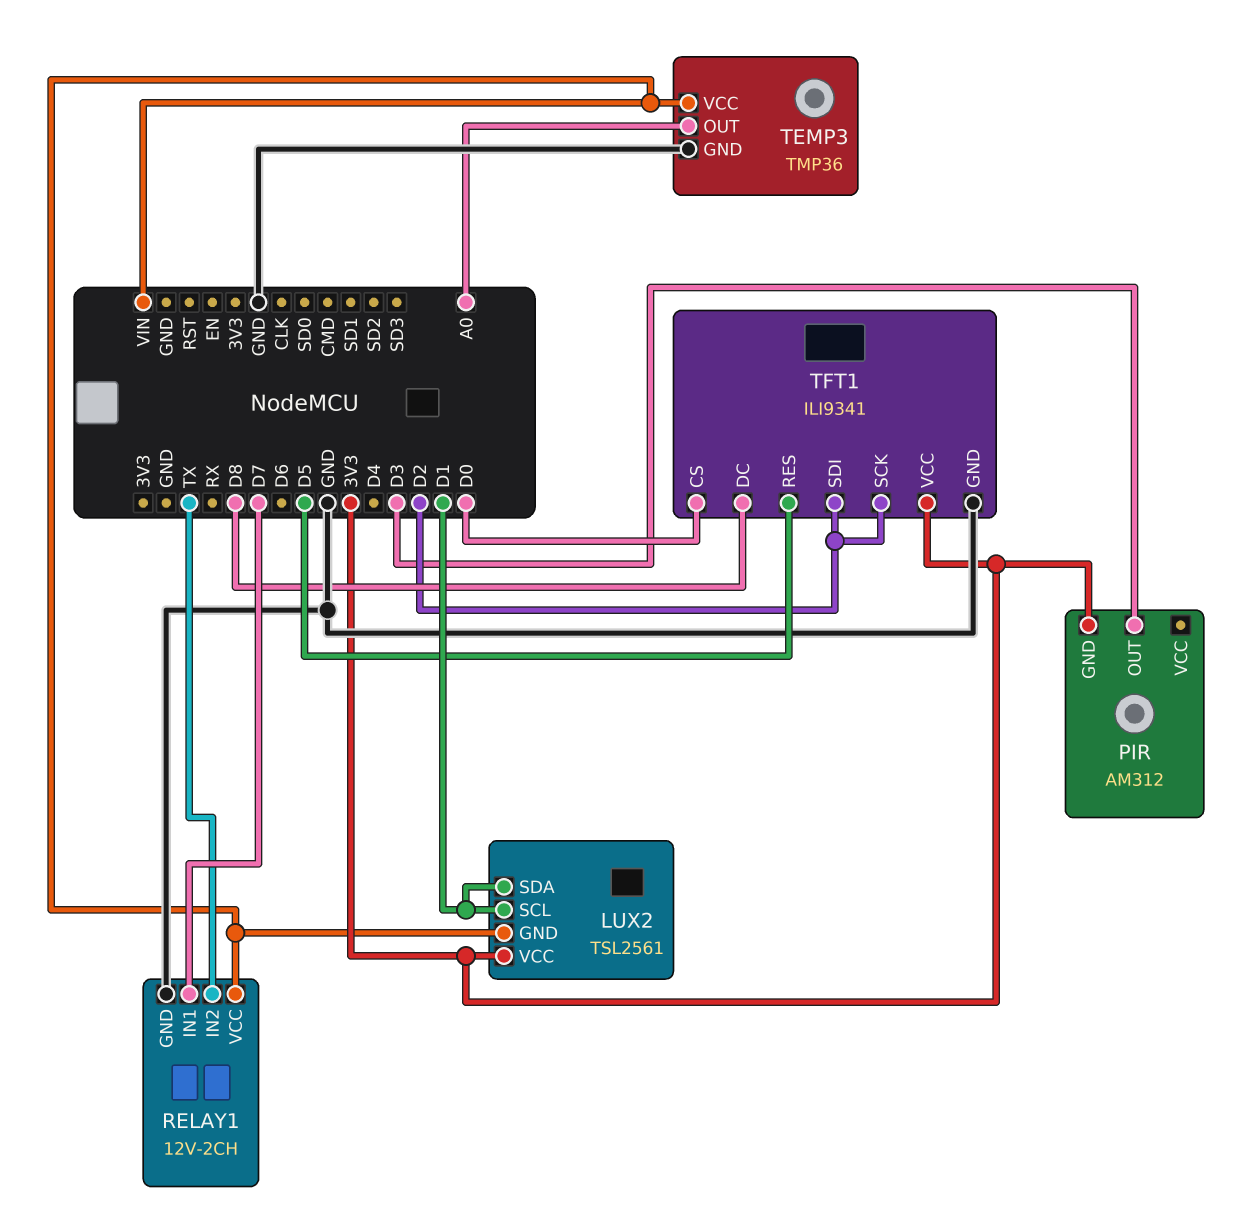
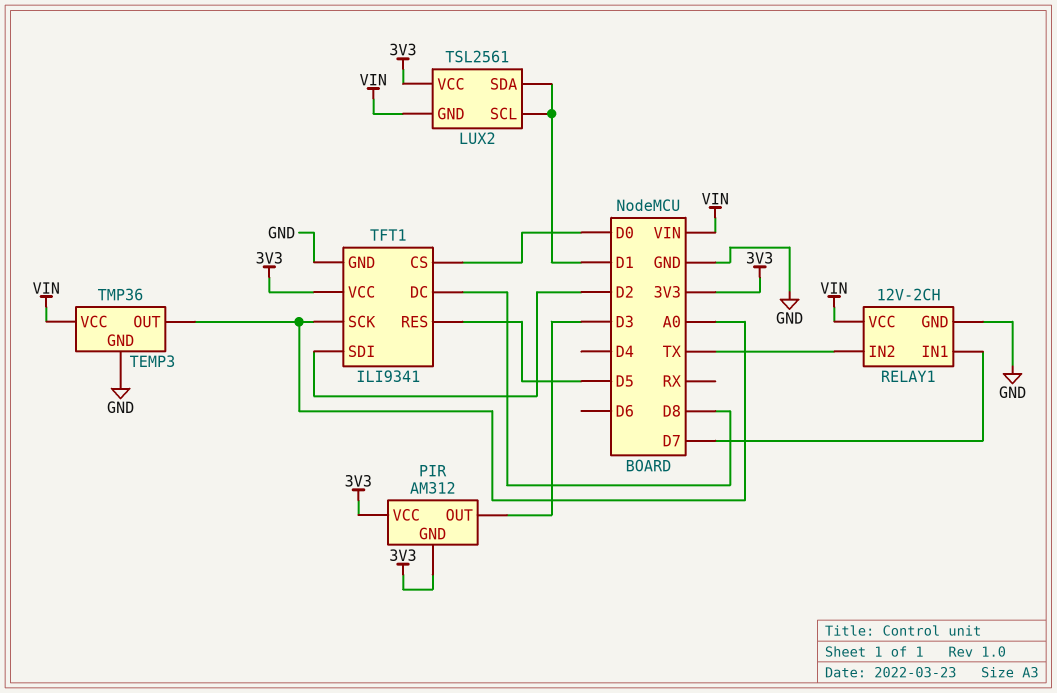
PIR pin VCC: none -> 3V3
TFT1 pin SCK: D2 -> A0

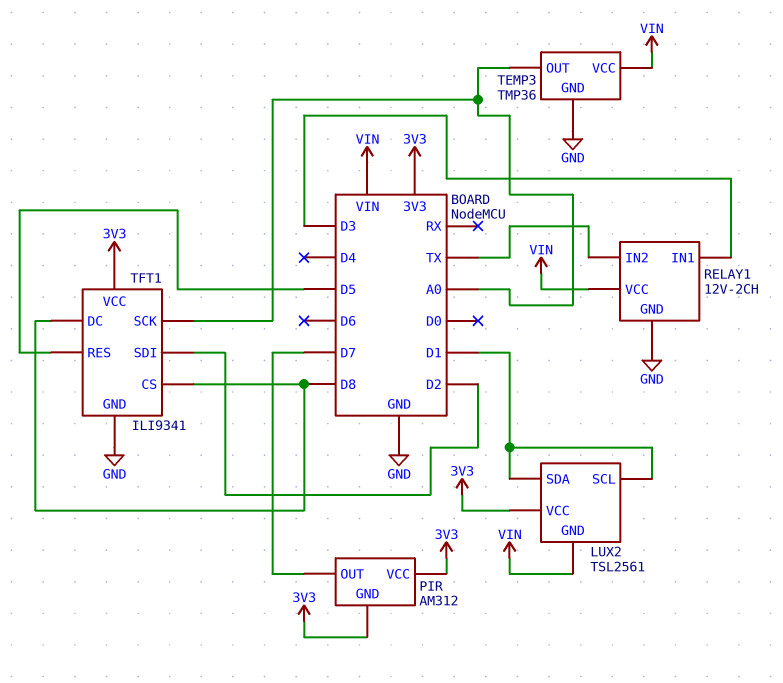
PIR pin OUT: D3 -> D7
RELAY1 pin IN1: D7 -> D3
TFT1 pin CS: D0 -> D8

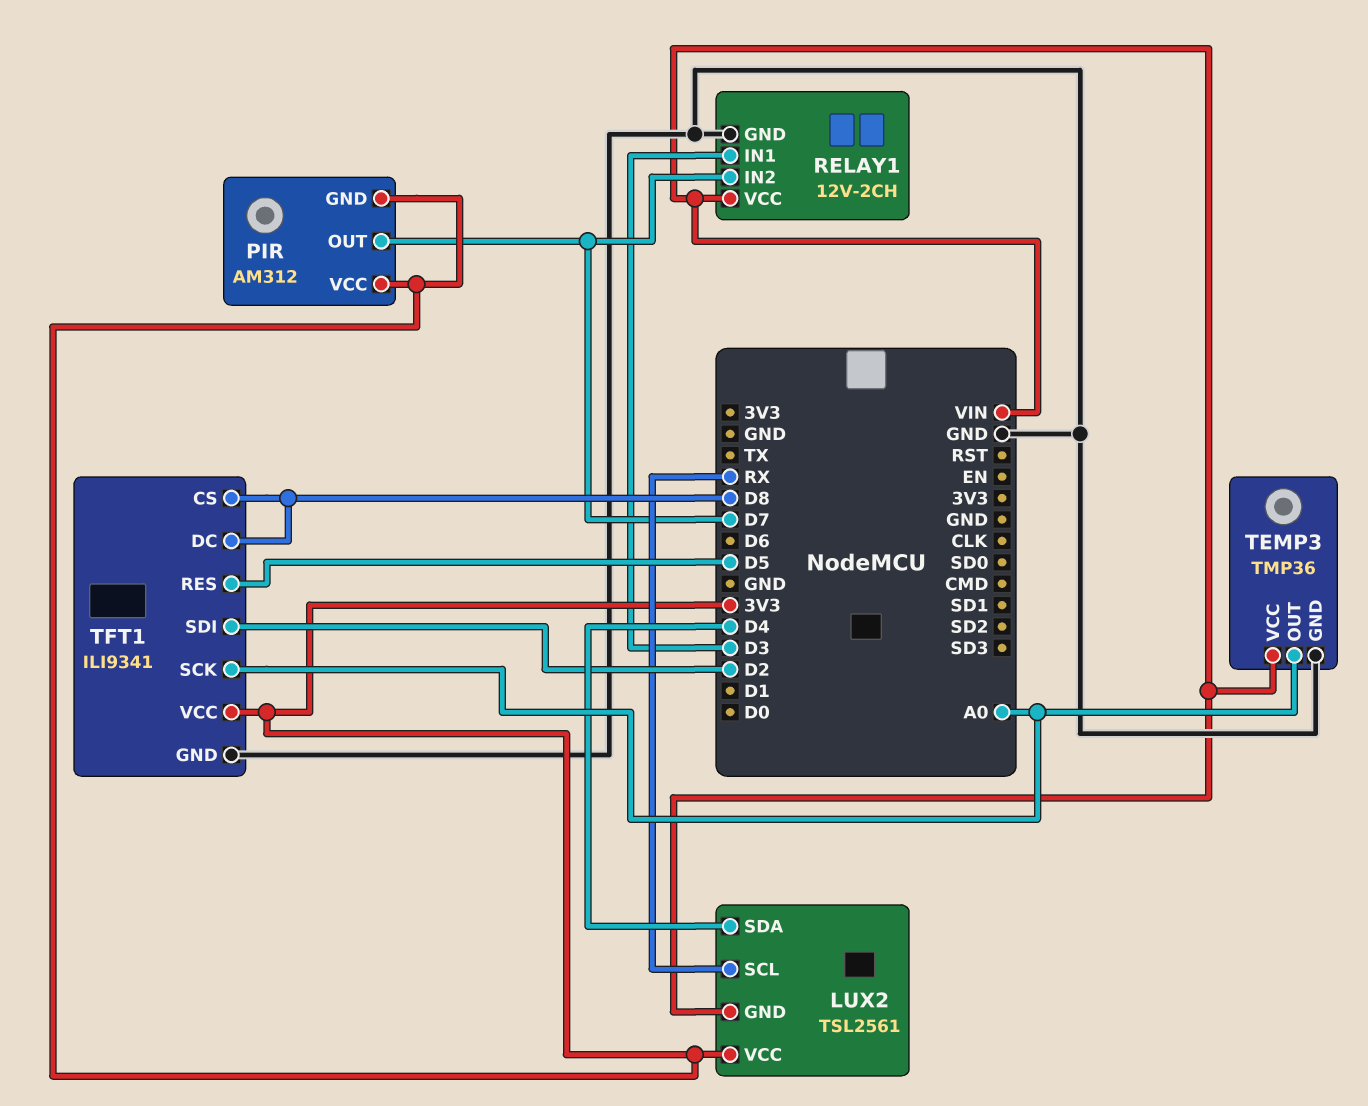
LUX2 pin SCL: D1 -> RX
LUX2 pin SDA: D1 -> D4
RELAY1 pin IN2: TX -> D7

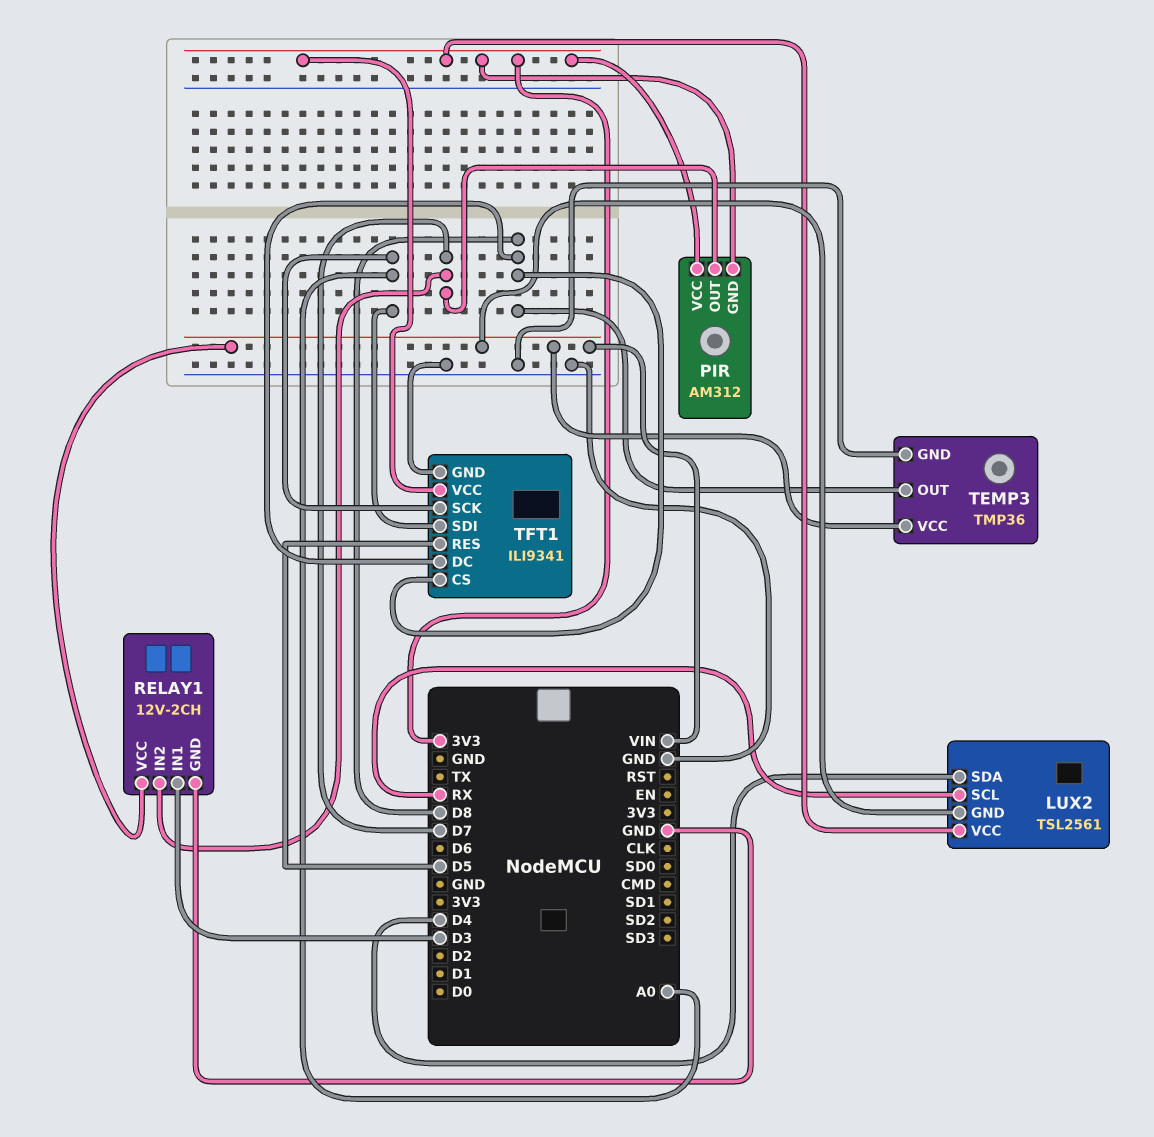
TEMP3 pin OUT: A0 -> D8
TFT1 pin SDI: D2 -> A0

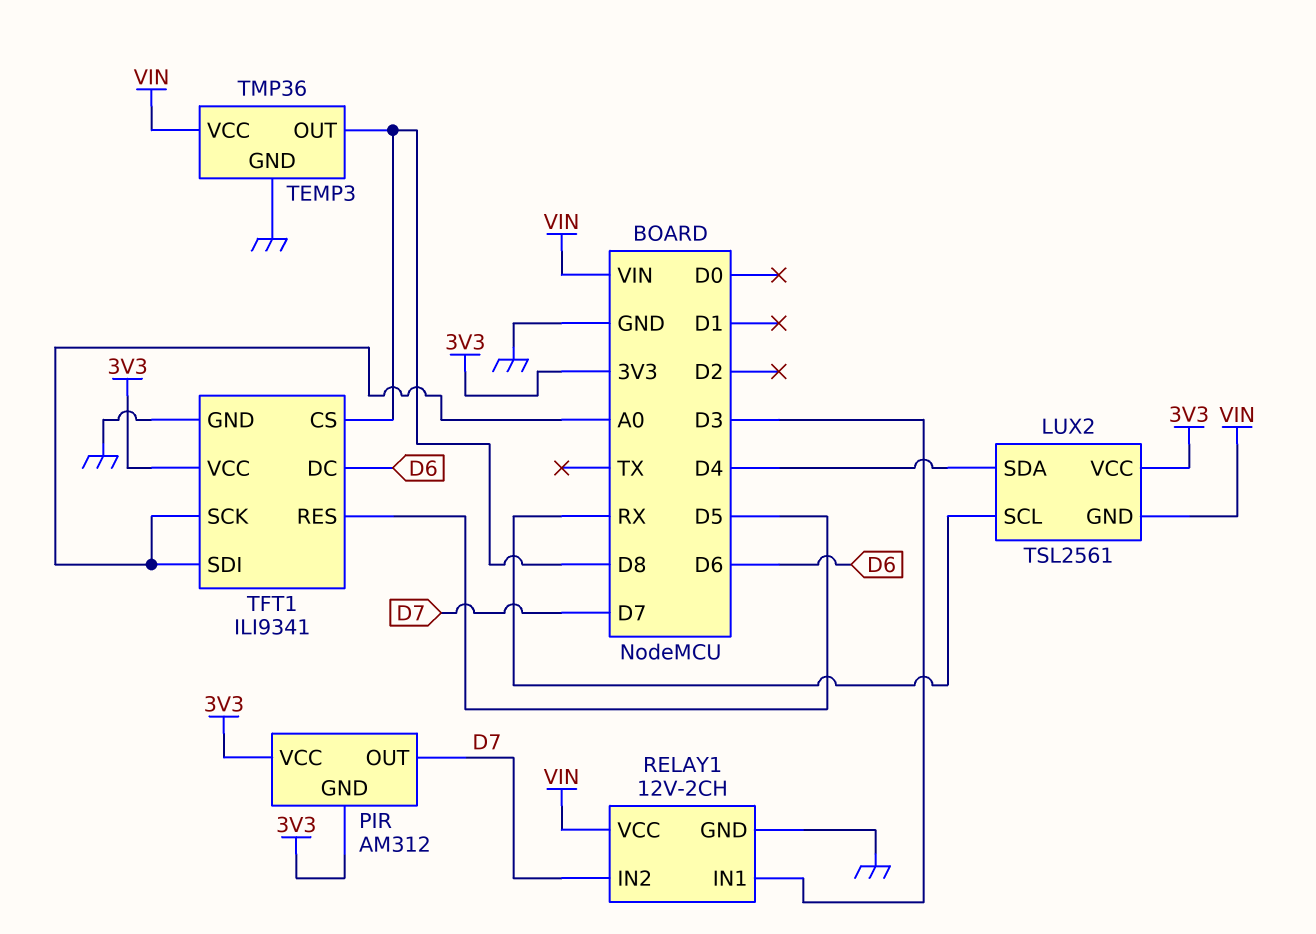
TFT1 pin DC: D8 -> D6

